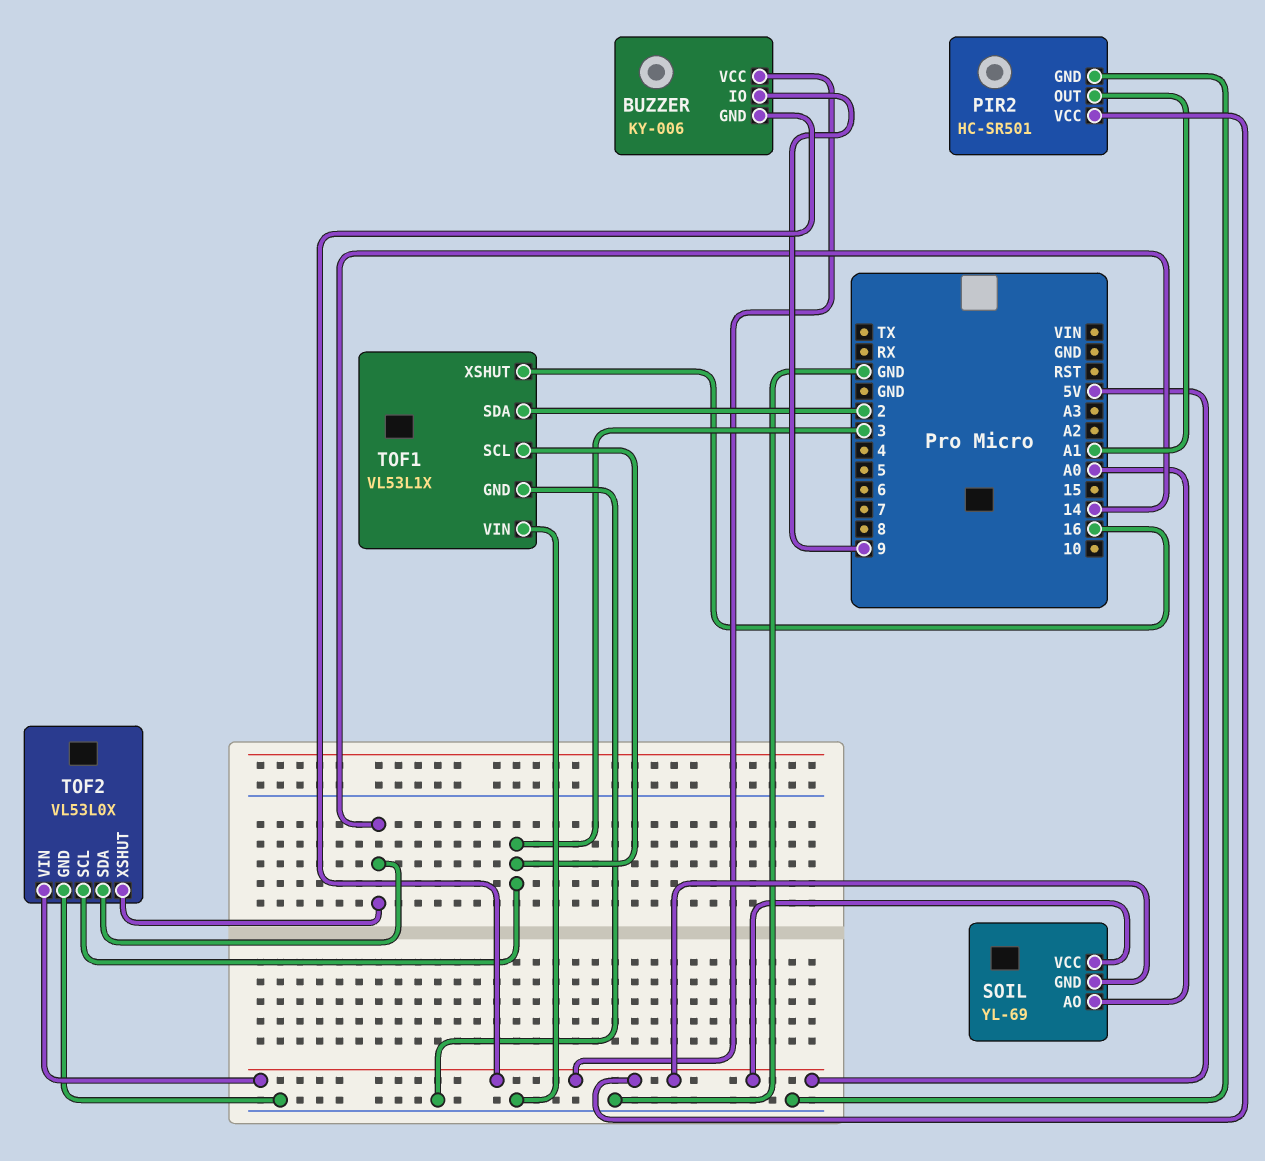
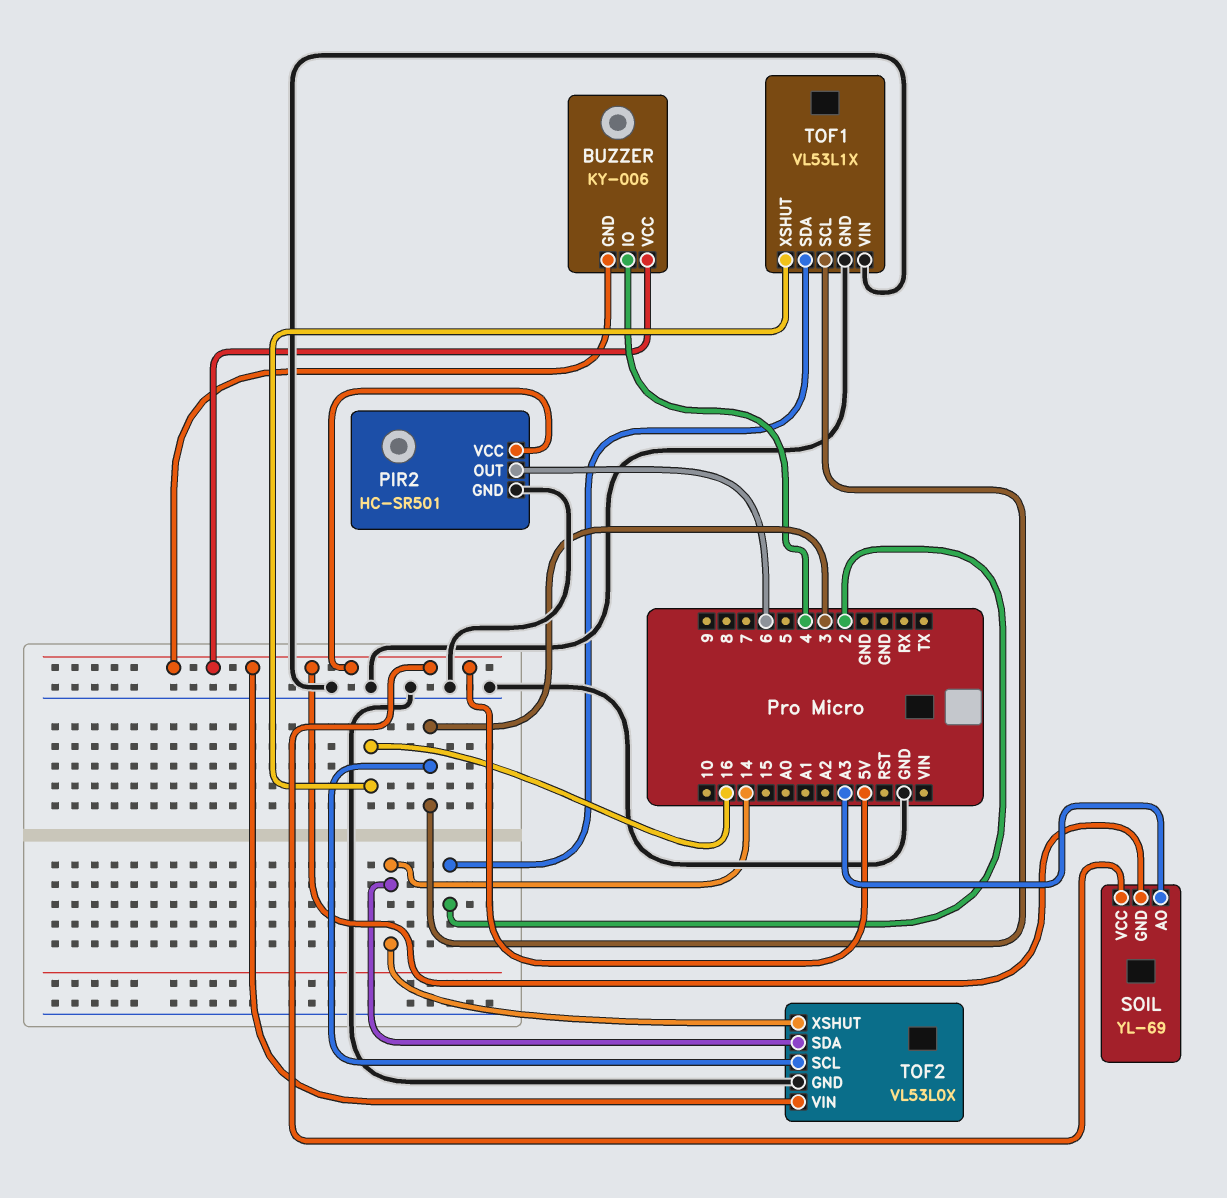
BUZZER pin IO: 9 -> 4
PIR2 pin OUT: A1 -> 6
SOIL pin AO: A0 -> A3

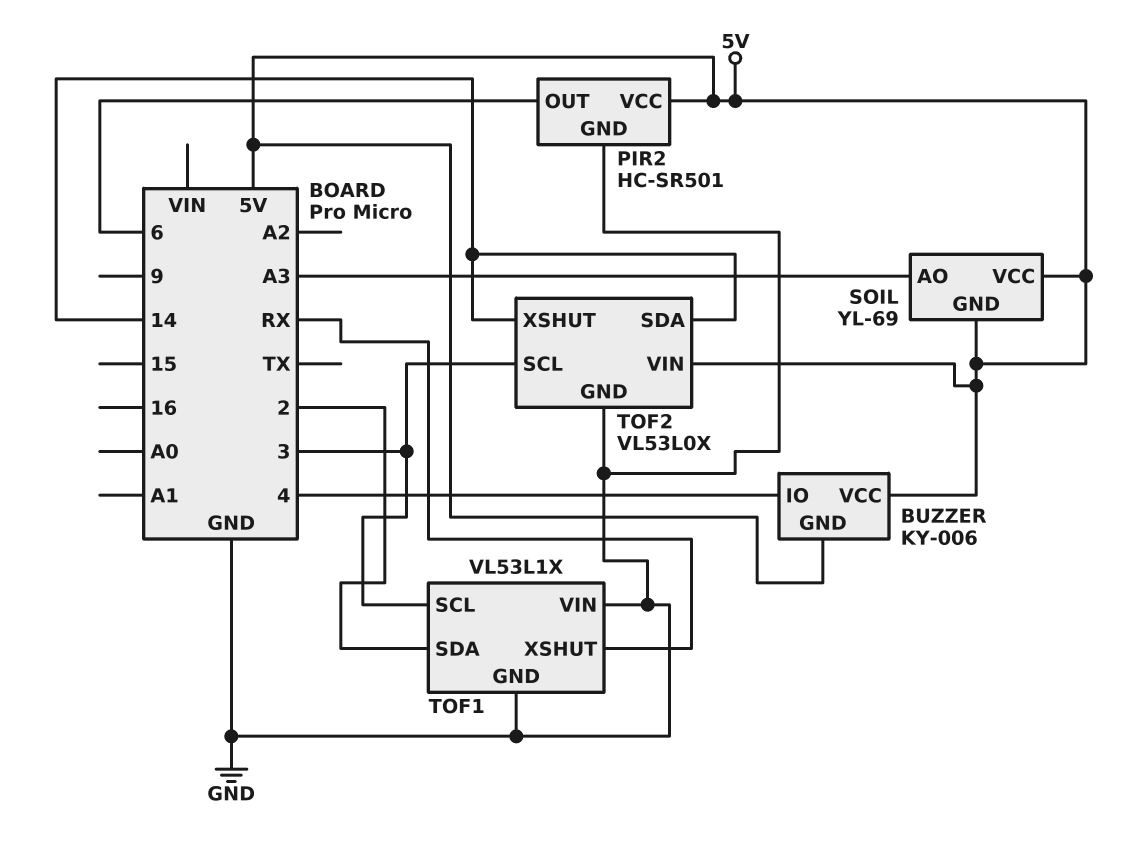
TOF1 pin XSHUT: 16 -> RX

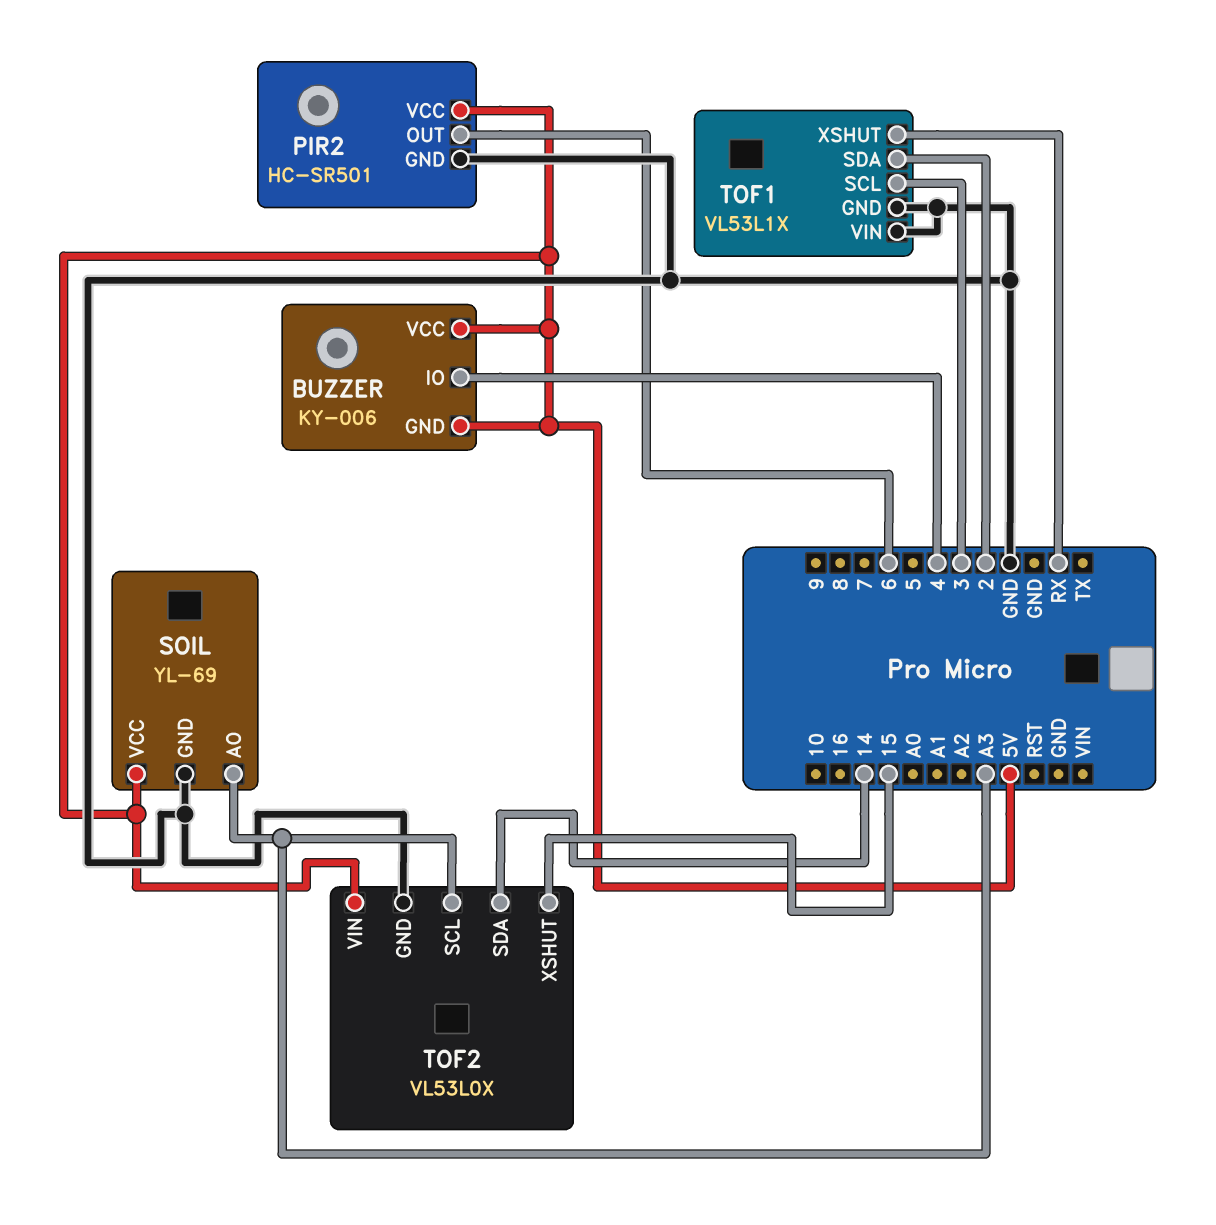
SOIL pin GND: 5V -> GND
TOF2 pin SCL: 3 -> A3
TOF2 pin XSHUT: 14 -> 15

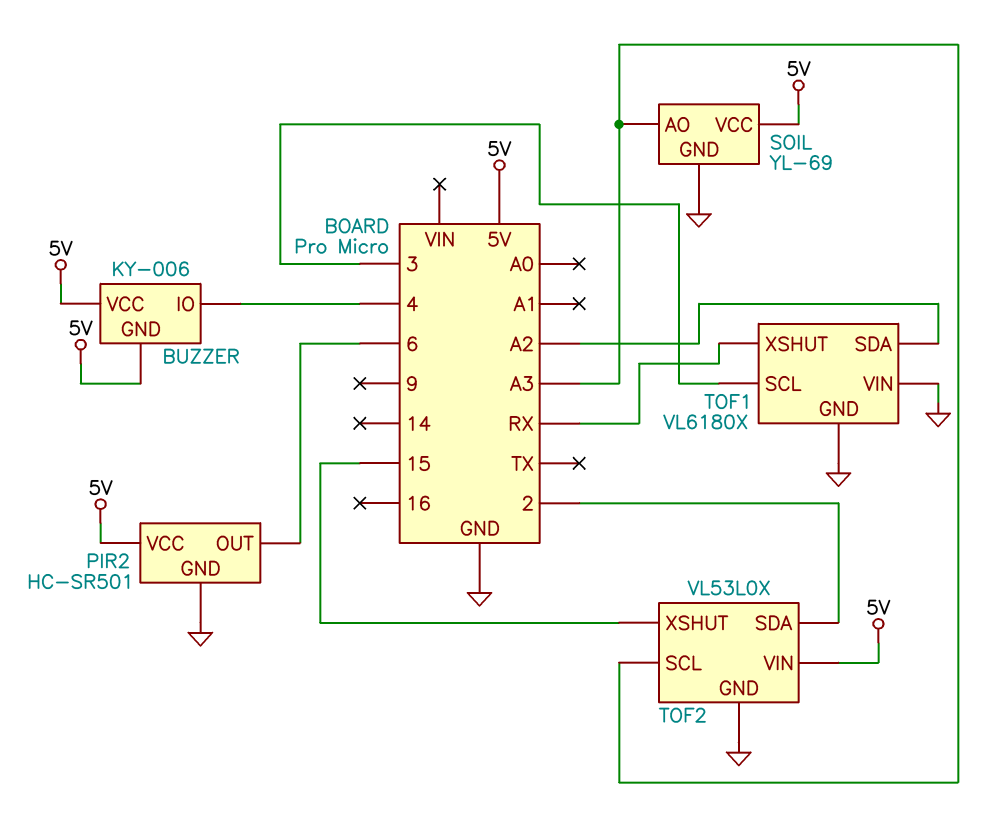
TOF1: VL53L1X -> VL6180X
TOF1 pin SDA: 2 -> A2
TOF2 pin SDA: 14 -> 2

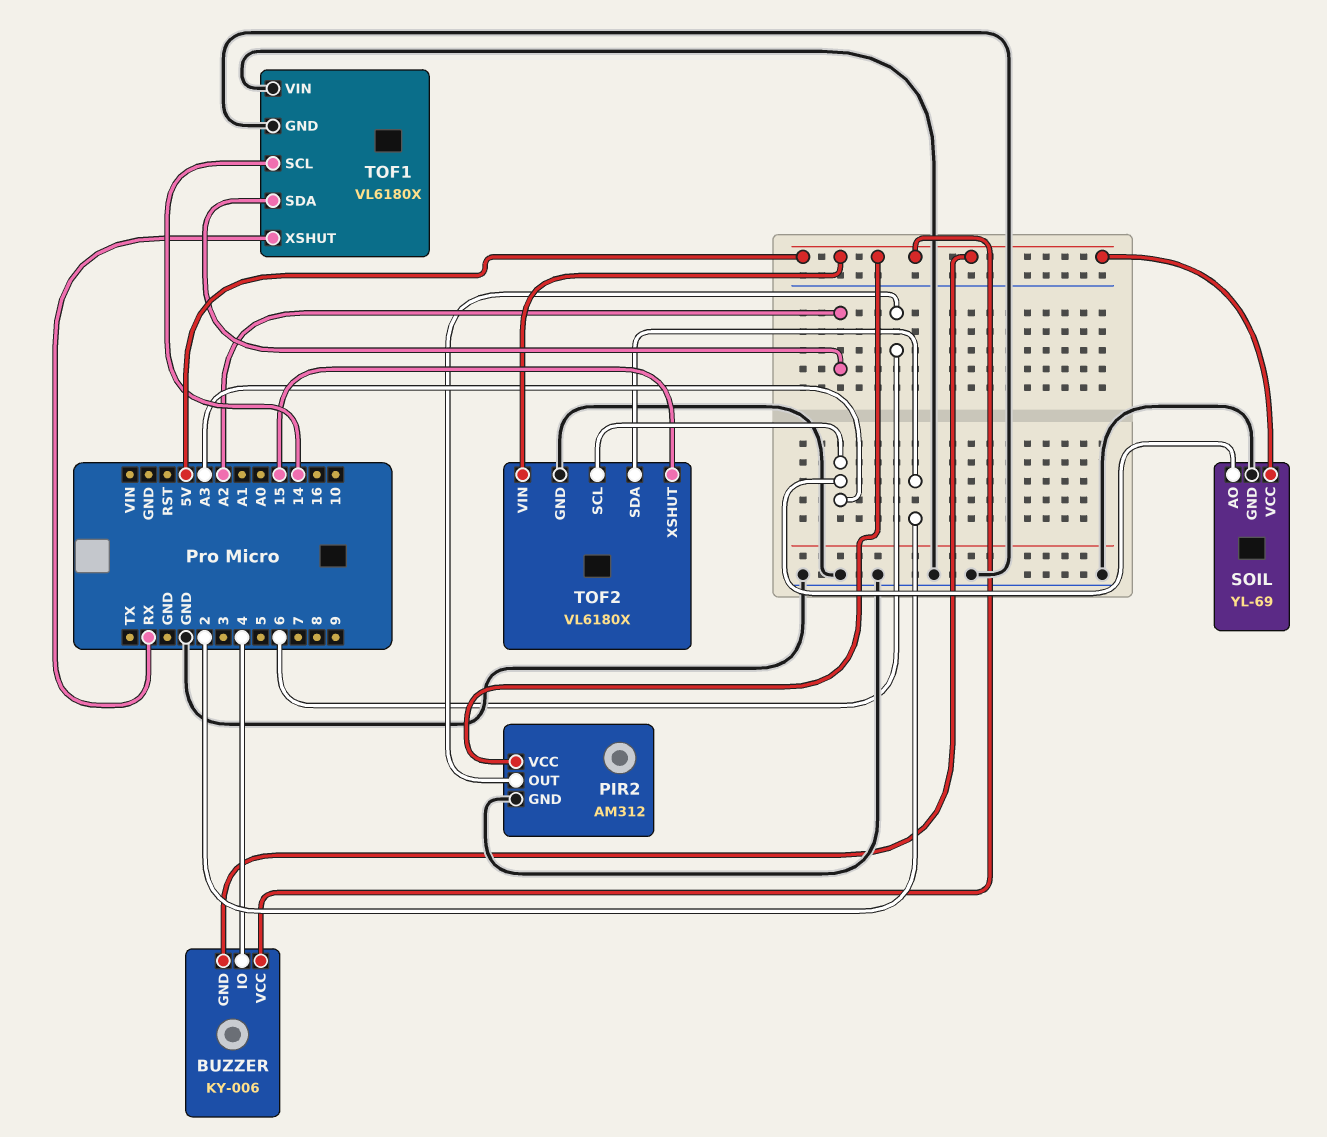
PIR2: HC-SR501 -> AM312
TOF1 pin SCL: 3 -> 14
TOF2: VL53L0X -> VL6180X

